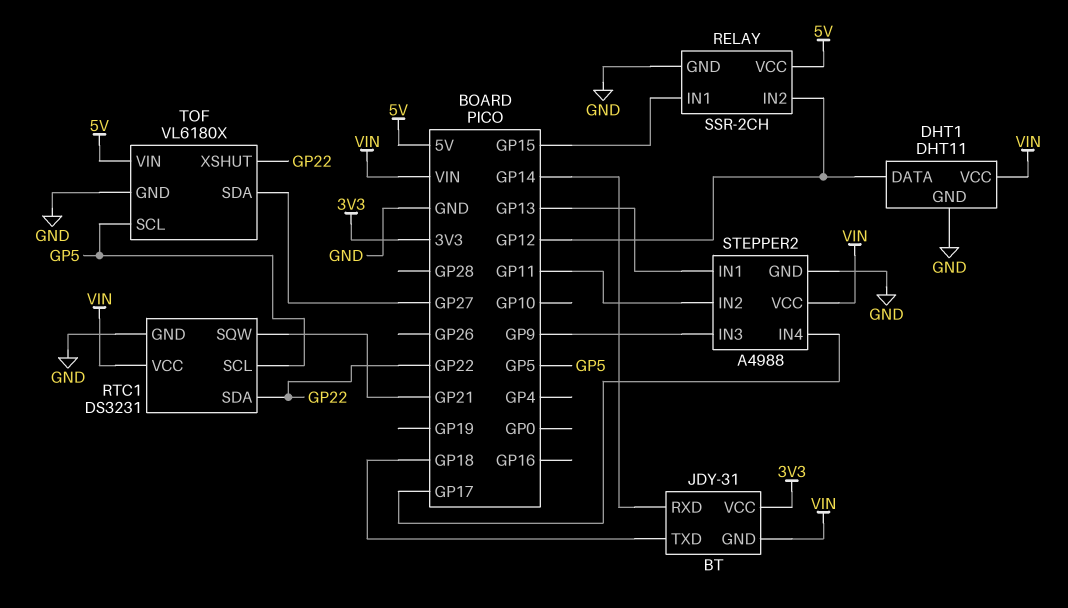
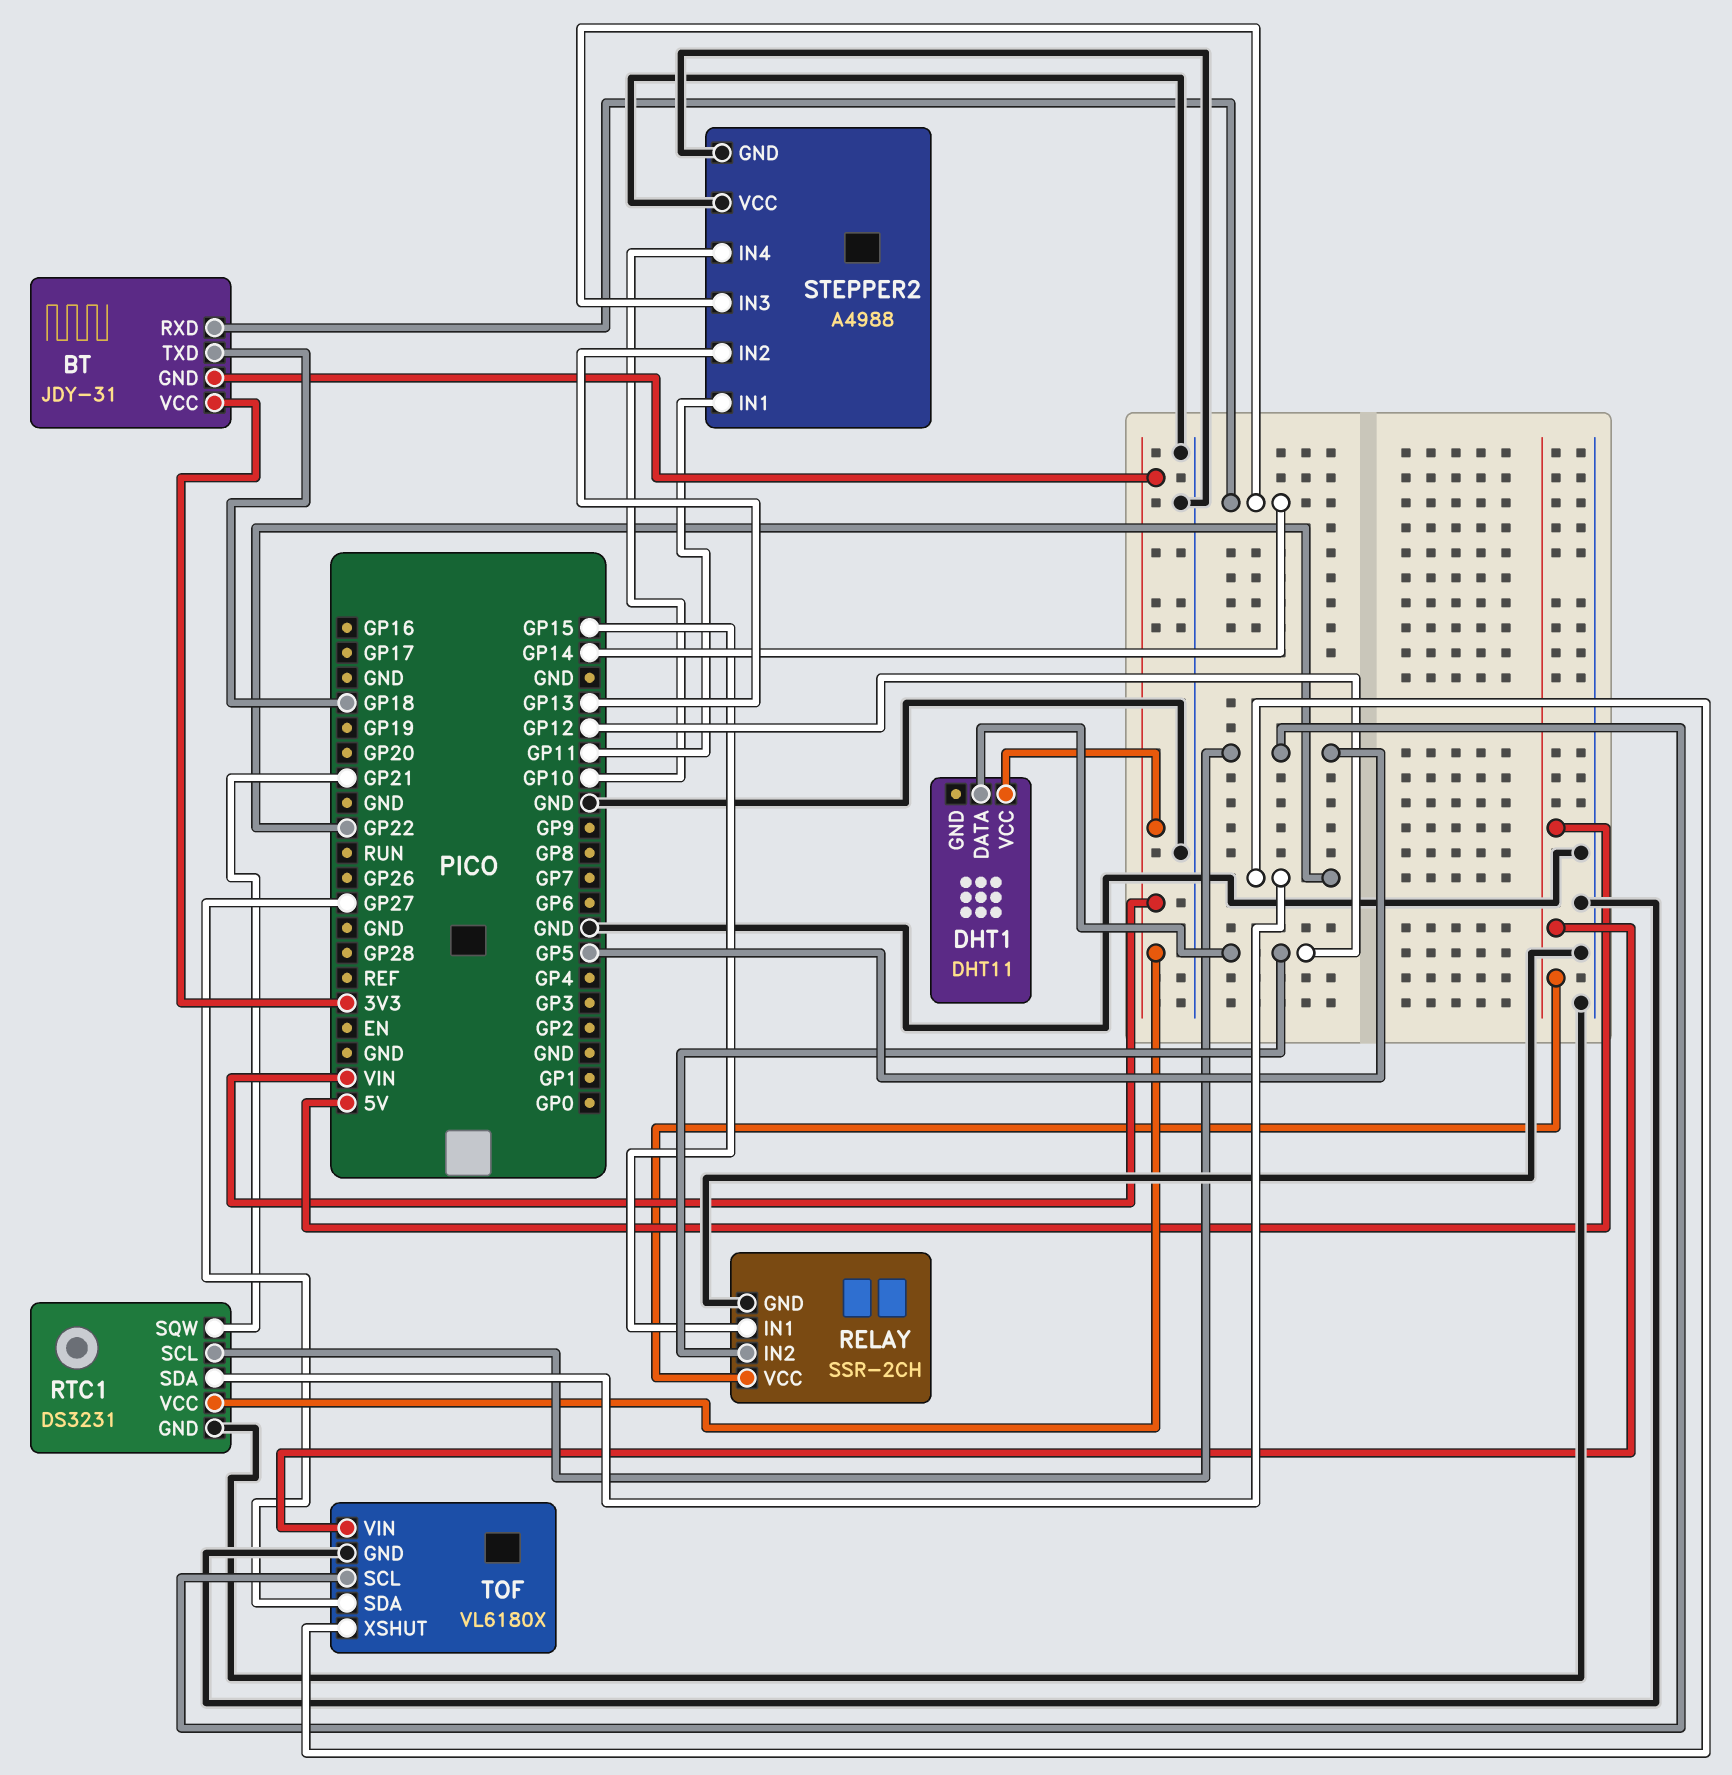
DHT1 pin GND: GND -> none
STEPPER2 pin IN1: GP13 -> GP11
STEPPER2 pin IN2: GP11 -> GP13
STEPPER2 pin IN3: GP9 -> GP14
STEPPER2 pin IN4: GP17 -> GP10
STEPPER2 pin VCC: VIN -> GND

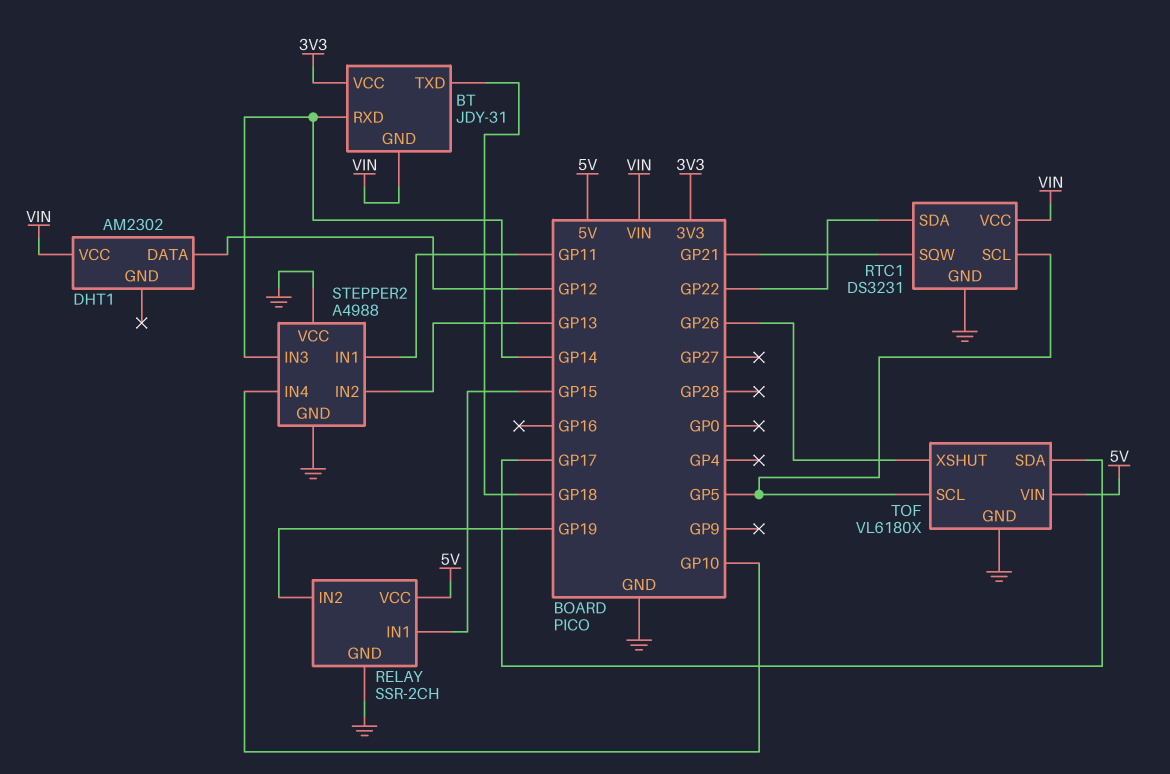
DHT1: DHT11 -> AM2302
RELAY pin IN2: GP12 -> GP19
TOF pin SDA: GP27 -> GP17
TOF pin XSHUT: GP22 -> GP26

